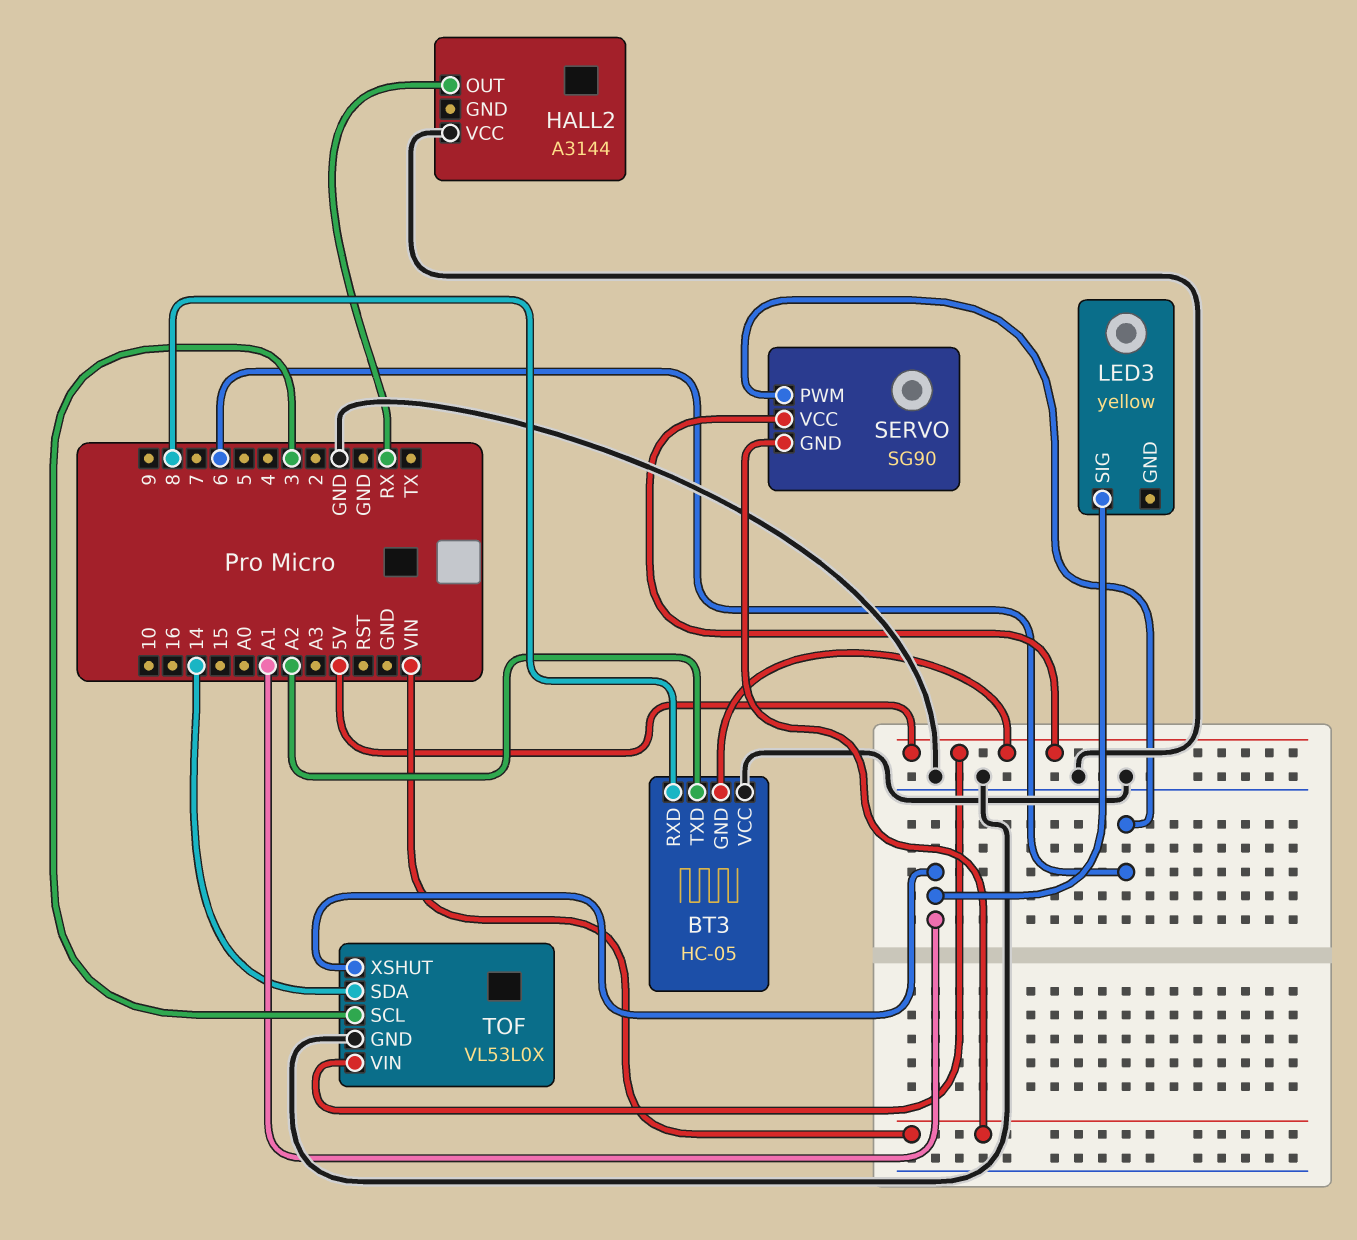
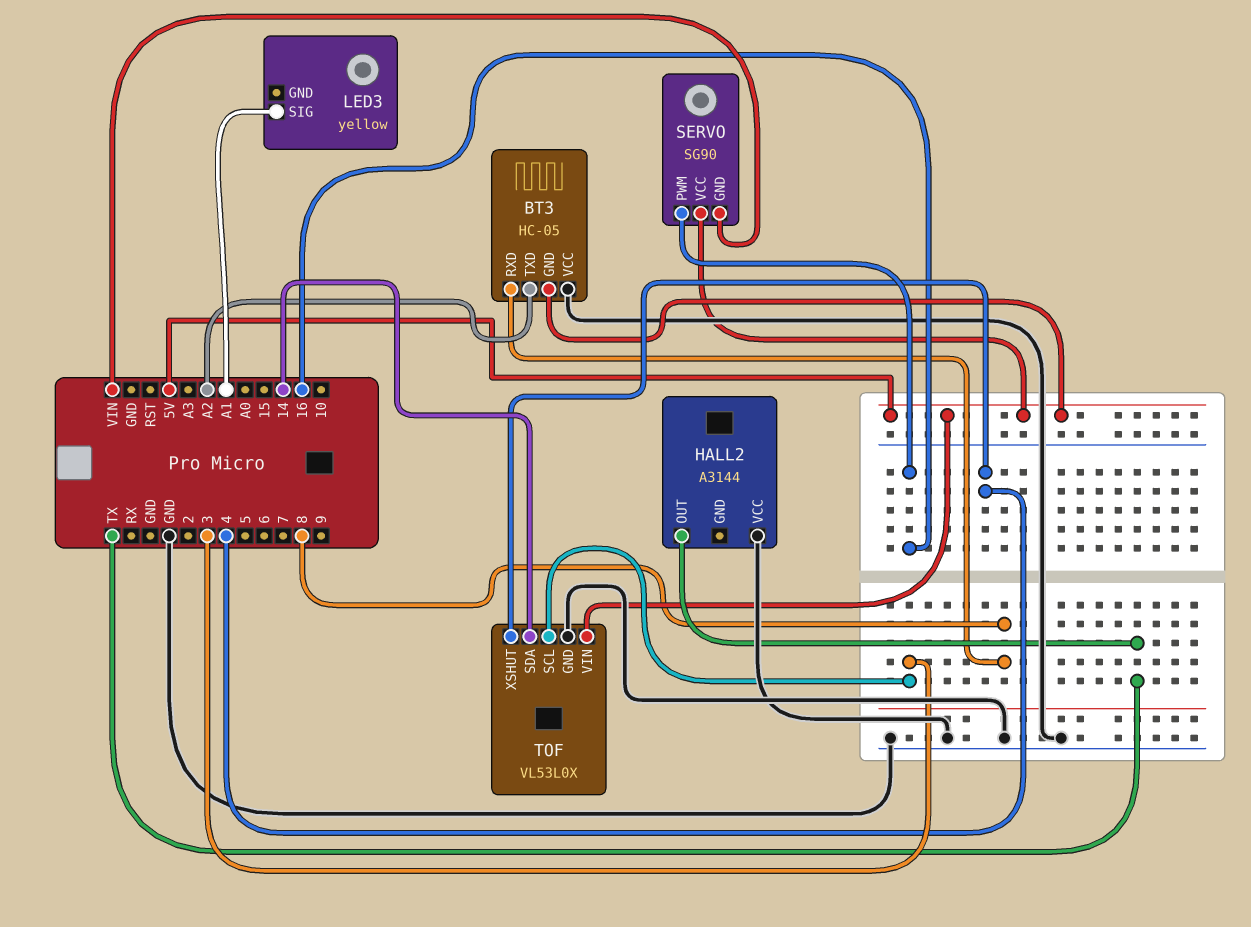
HALL2 pin OUT: RX -> TX
SERVO pin PWM: 6 -> 16
TOF pin XSHUT: A1 -> 4

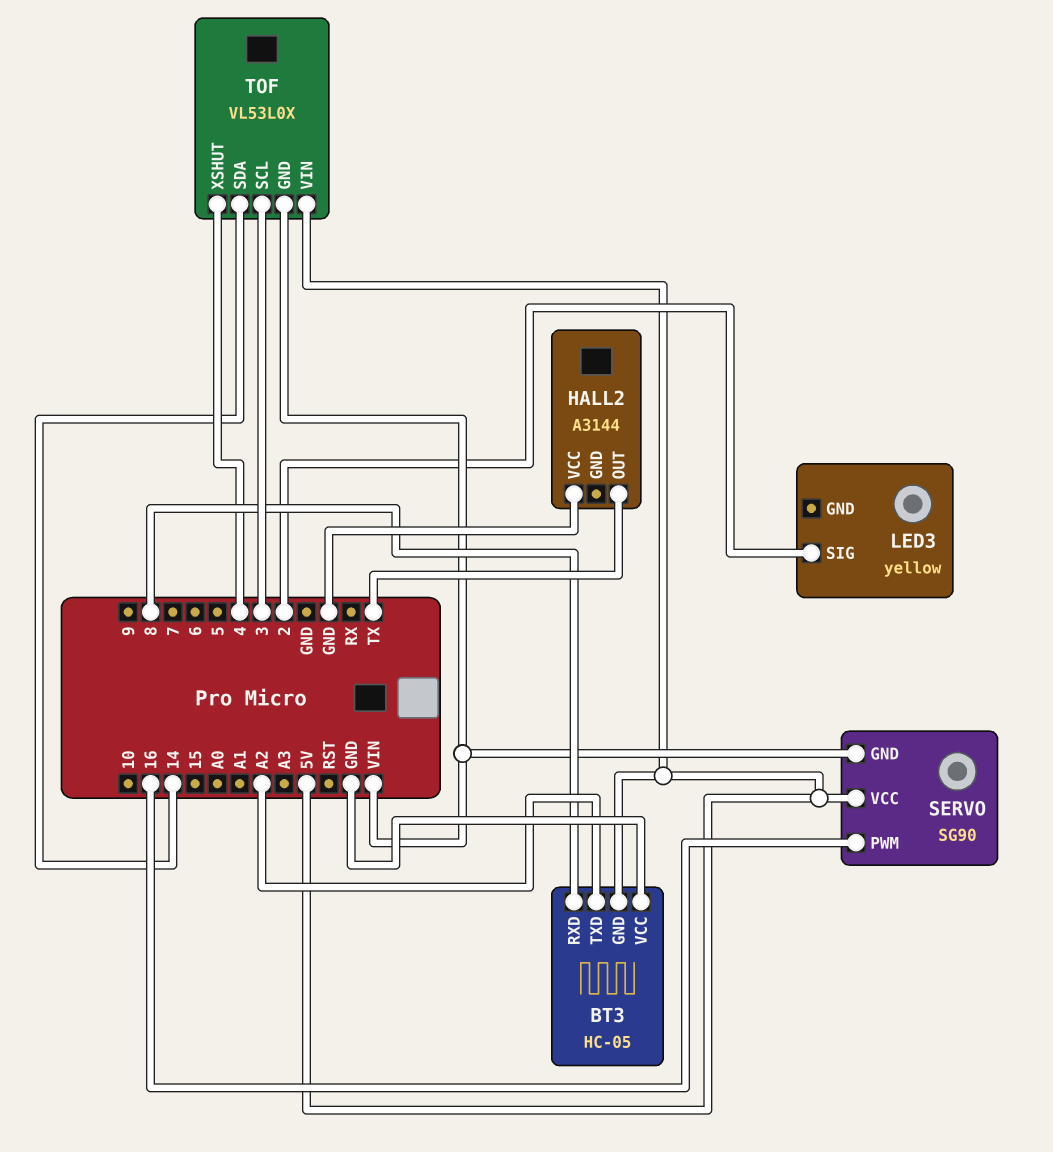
LED3 pin SIG: A1 -> 2
TOF pin GND: GND -> VIN

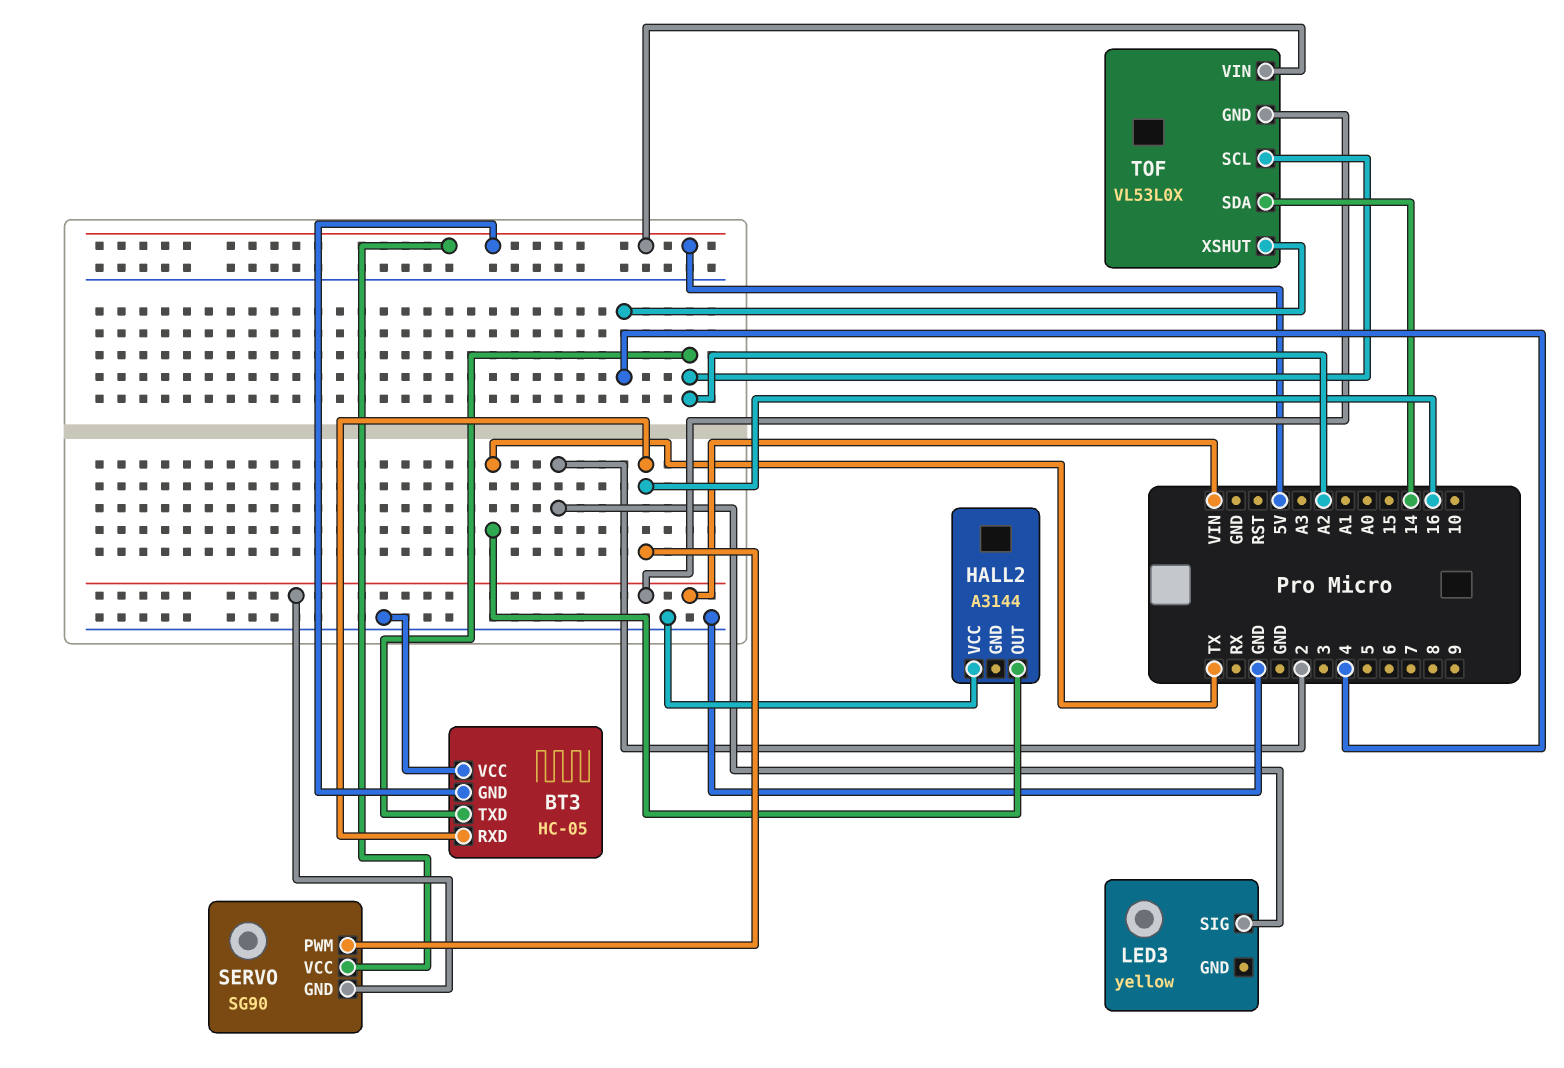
BT3 pin RXD: 8 -> 16
TOF pin SCL: 3 -> A2

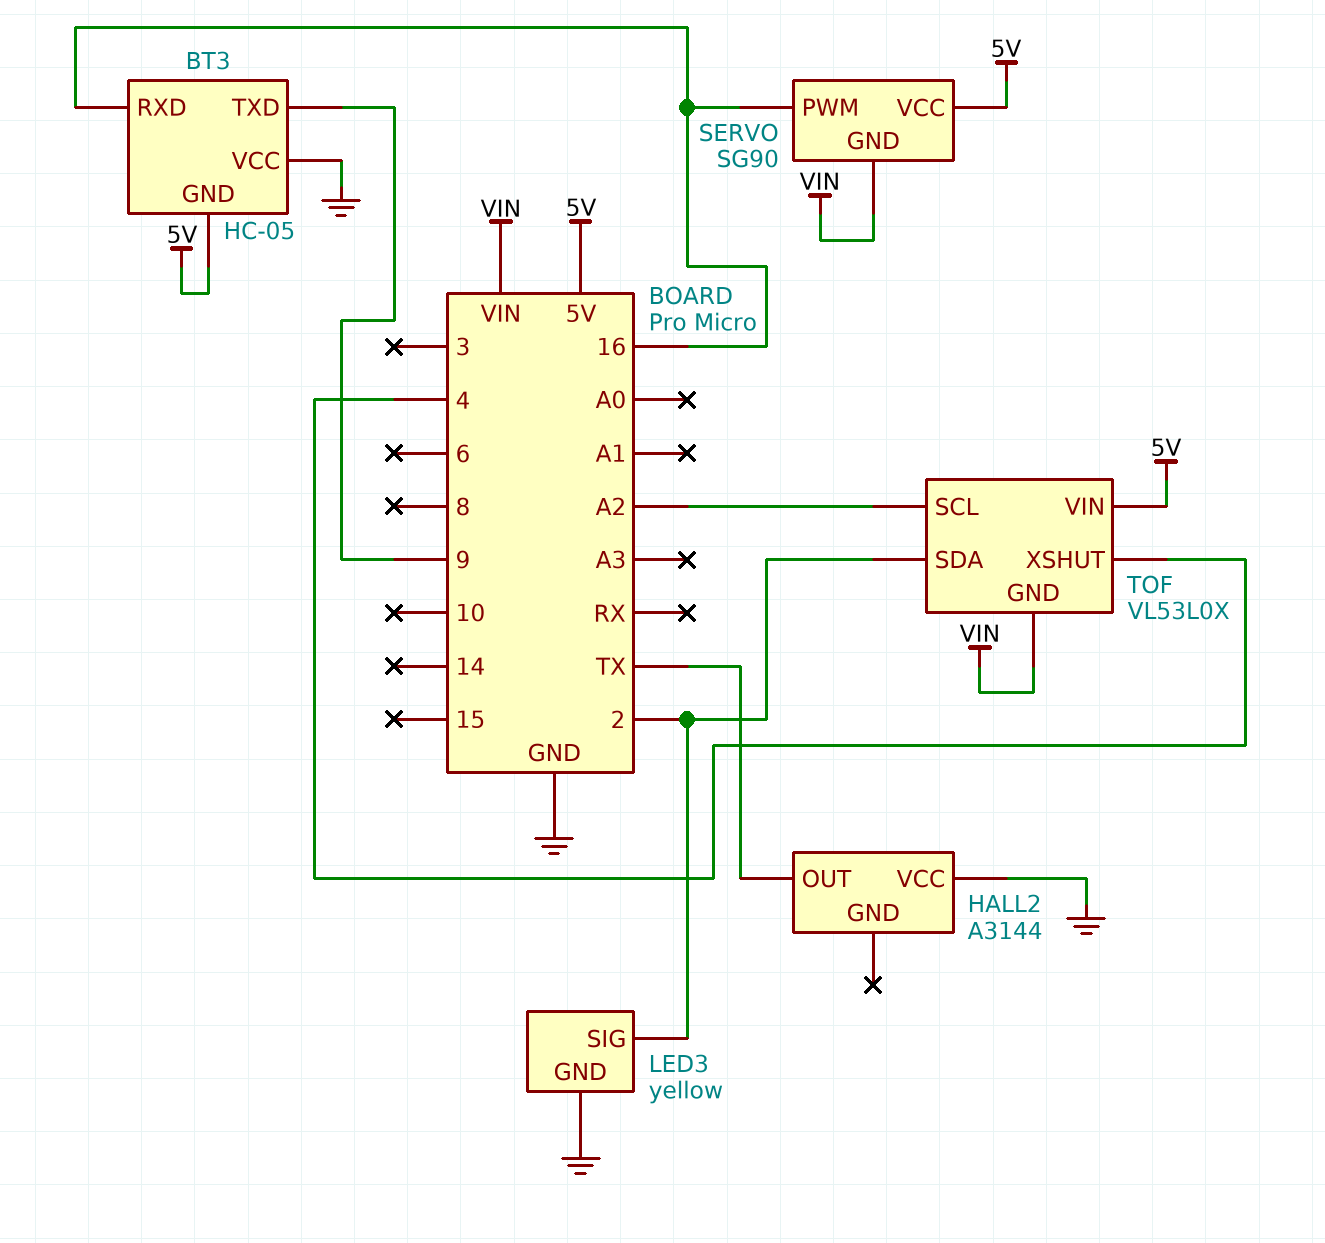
BT3 pin TXD: A2 -> 9
LED3 pin GND: none -> GND
TOF pin SDA: 14 -> 2

